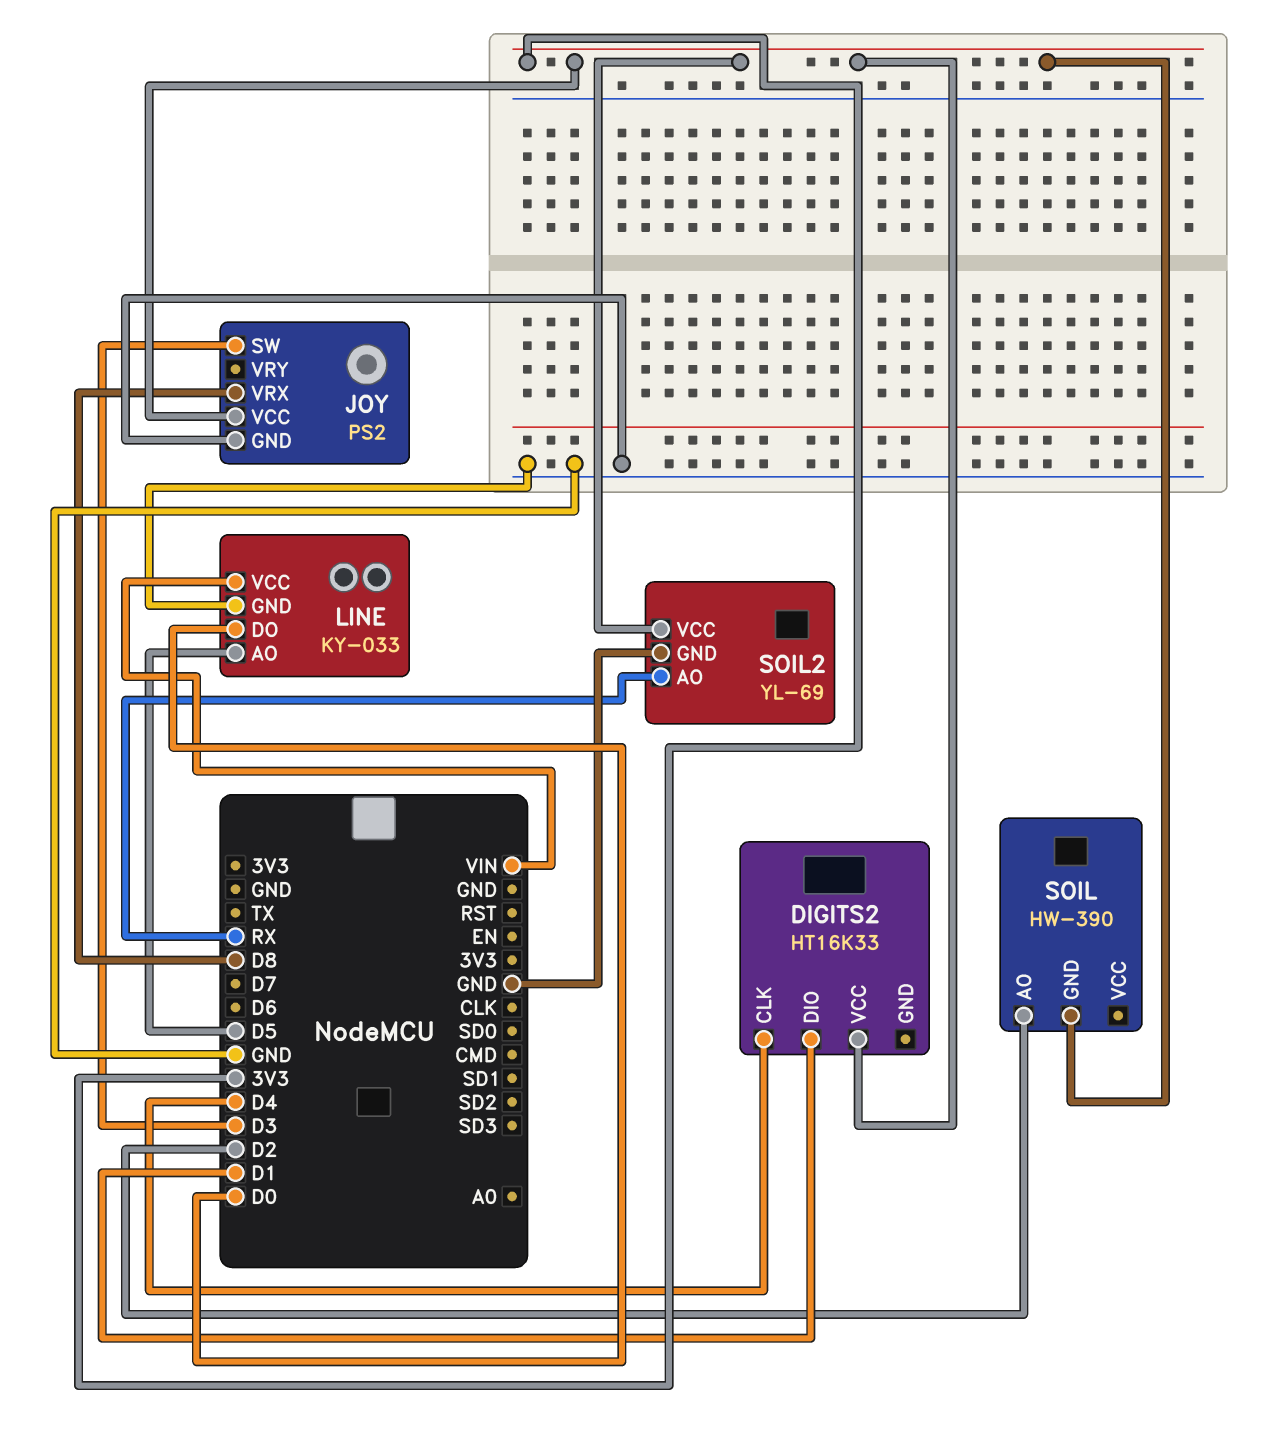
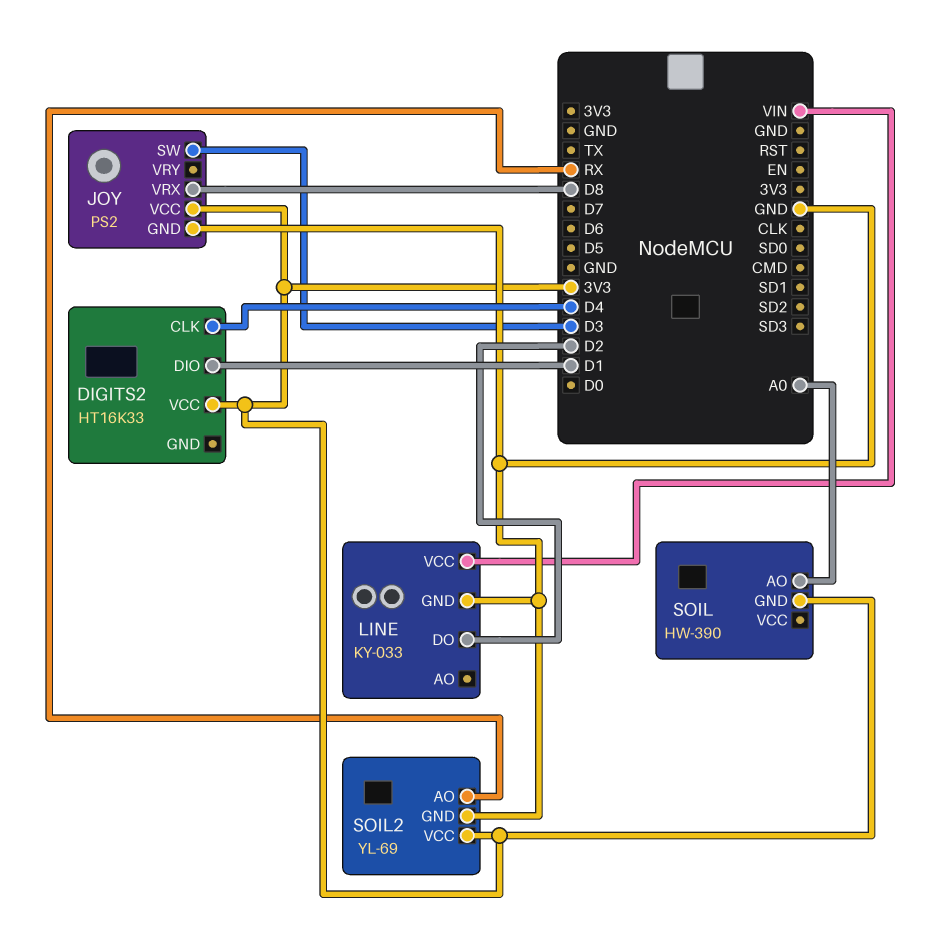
LINE pin AO: D5 -> none
LINE pin DO: D0 -> D2
SOIL pin AO: D2 -> A0

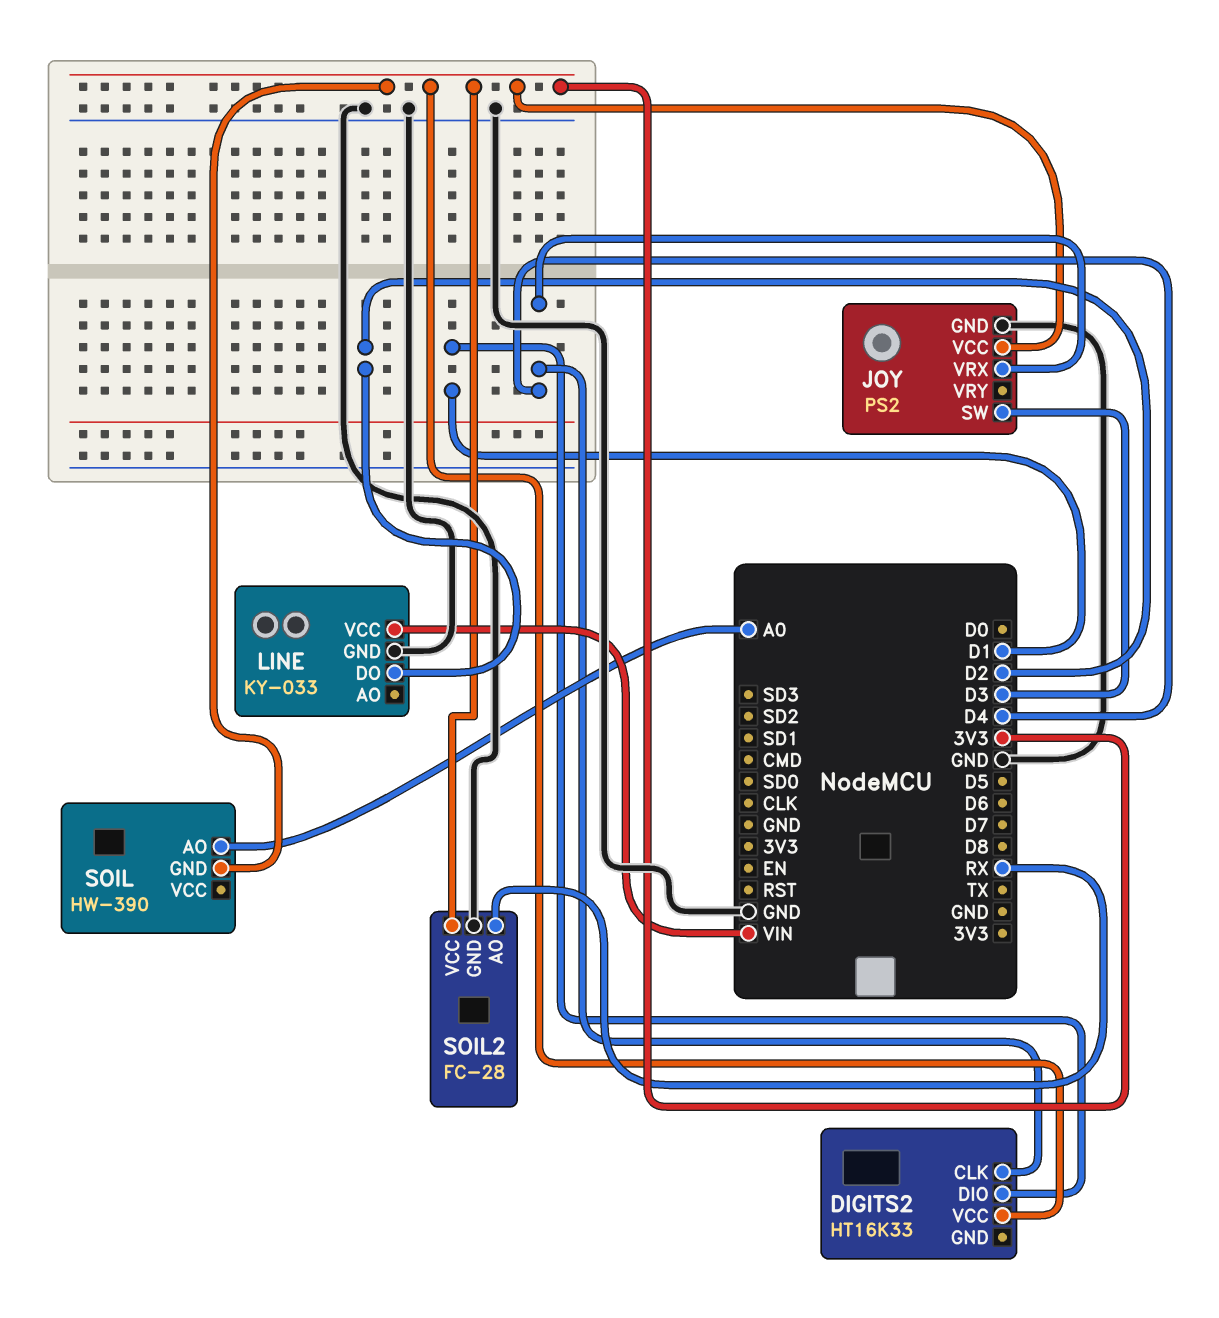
JOY pin VRX: D8 -> D4
SOIL2: YL-69 -> FC-28

